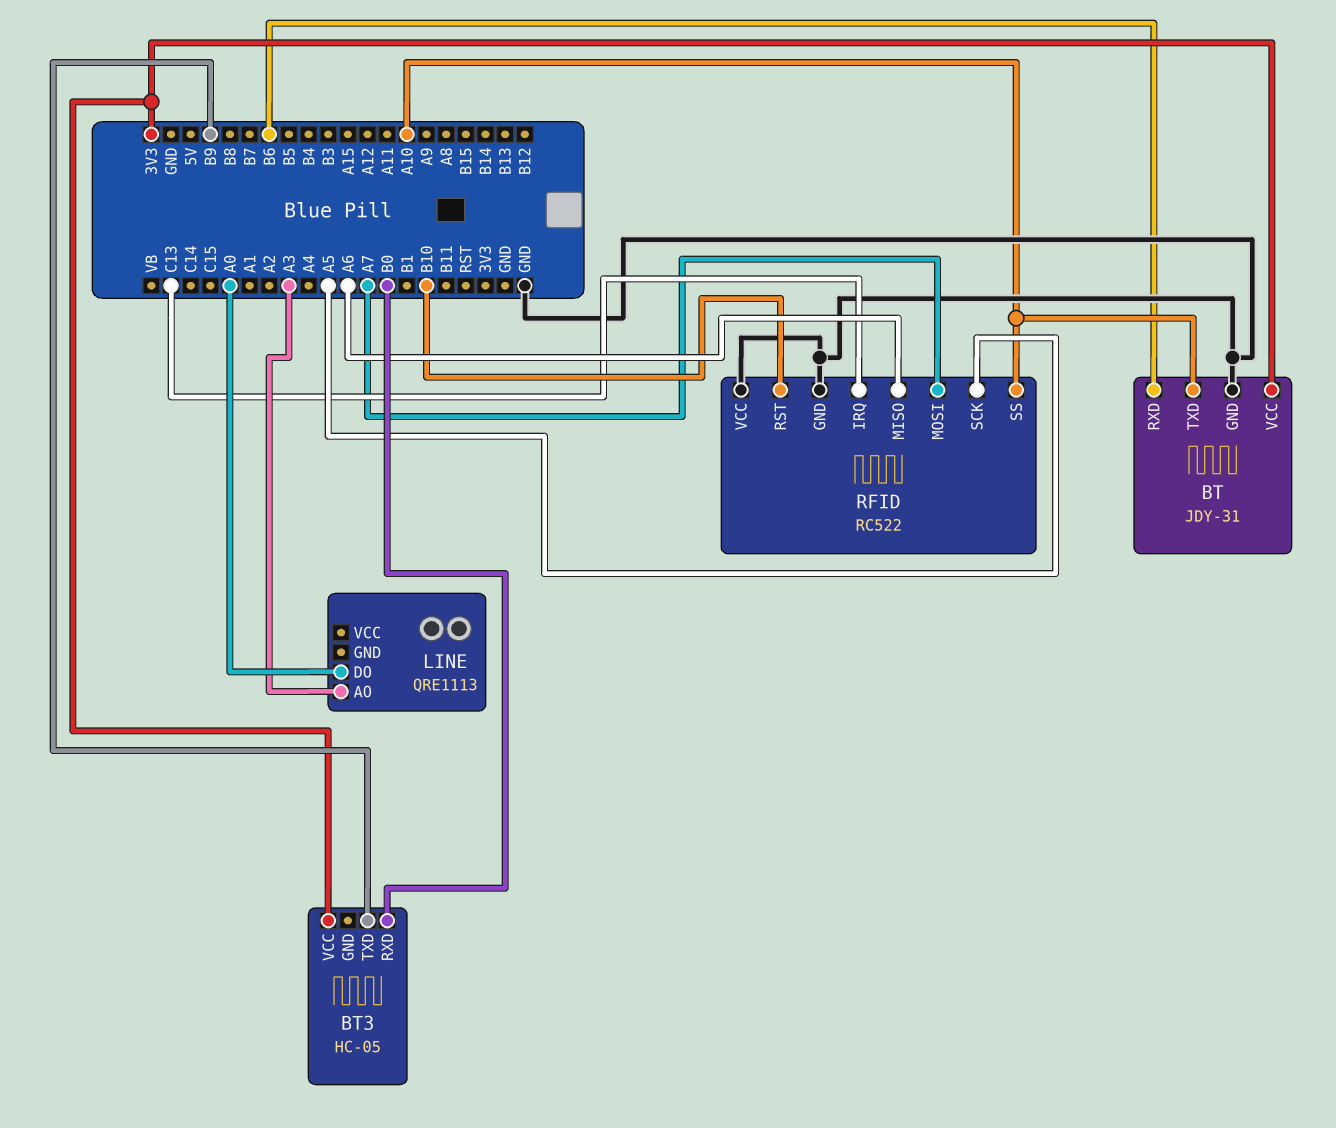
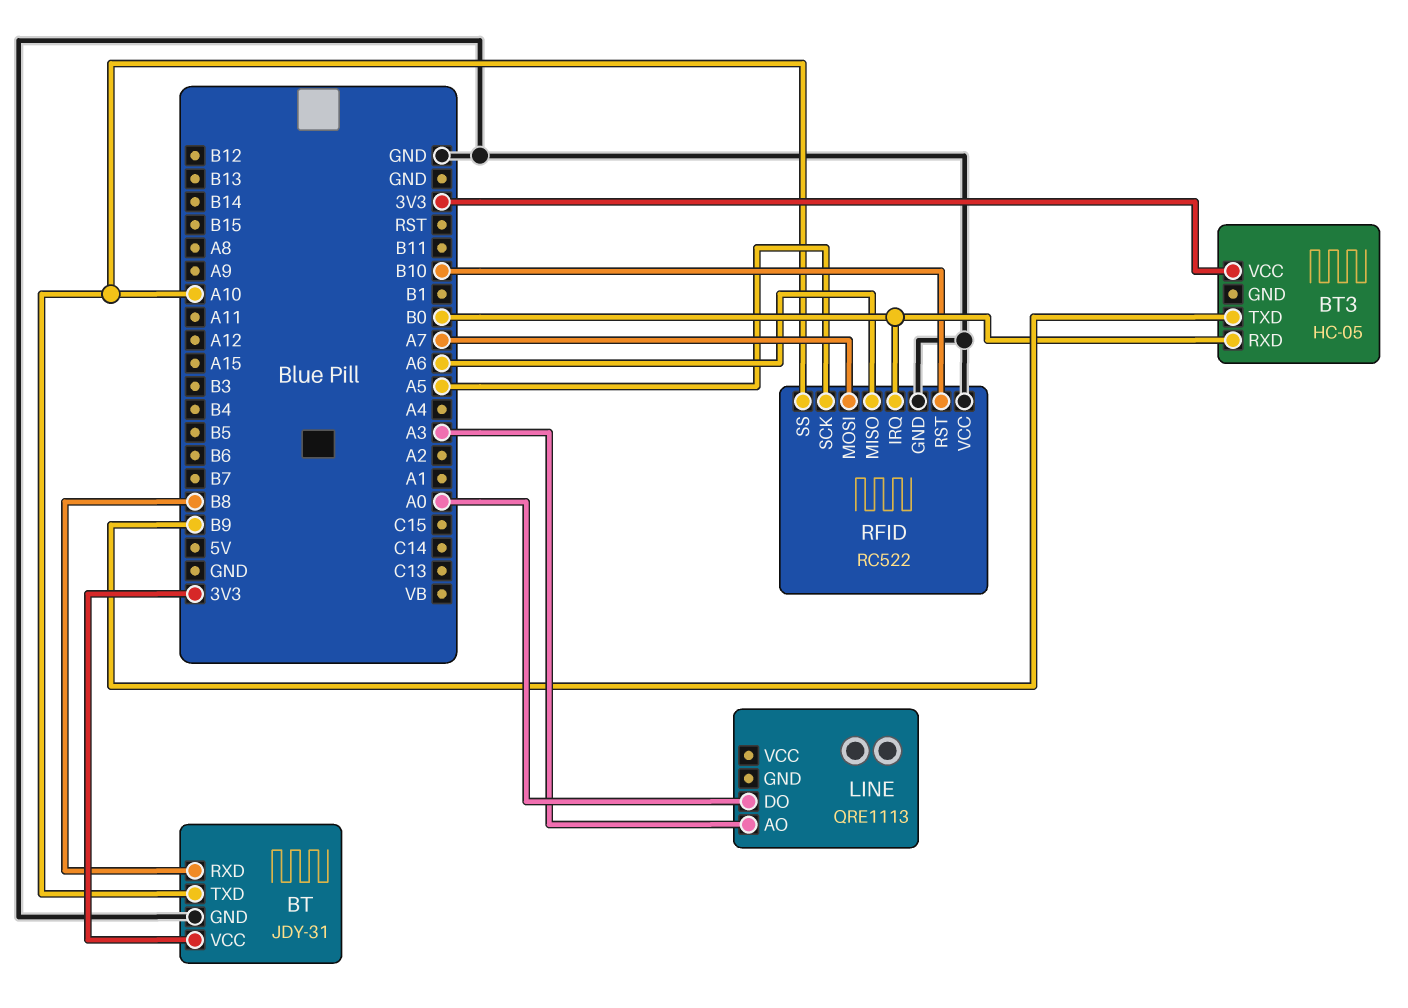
BT pin RXD: B6 -> B8
RFID pin IRQ: C13 -> B0

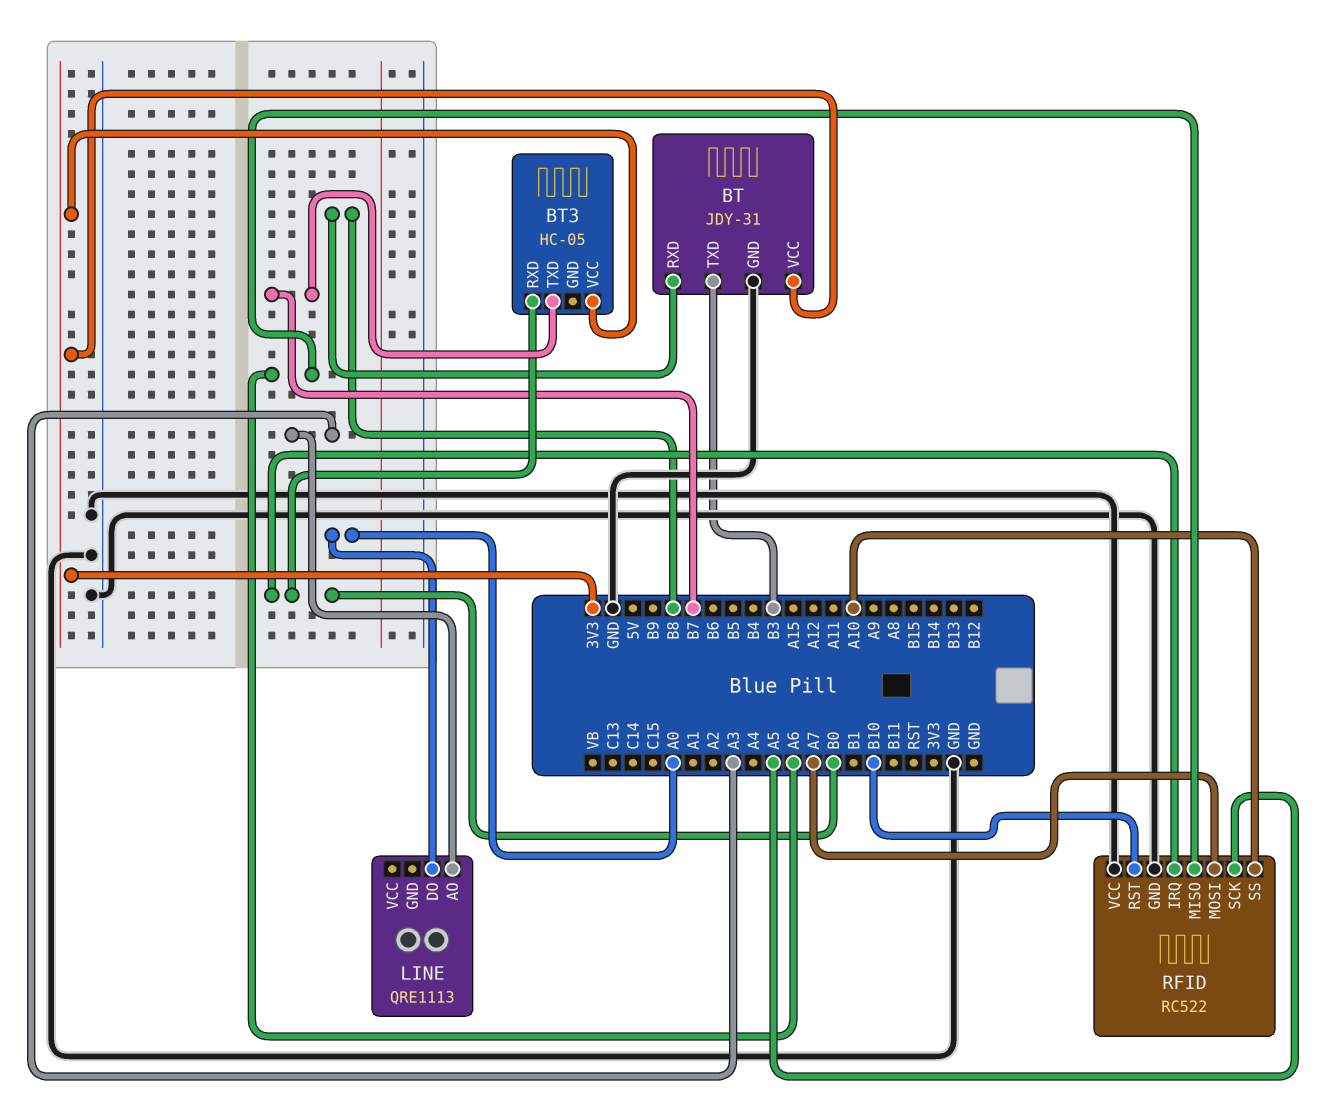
BT pin TXD: A10 -> B3
BT3 pin TXD: B9 -> B7

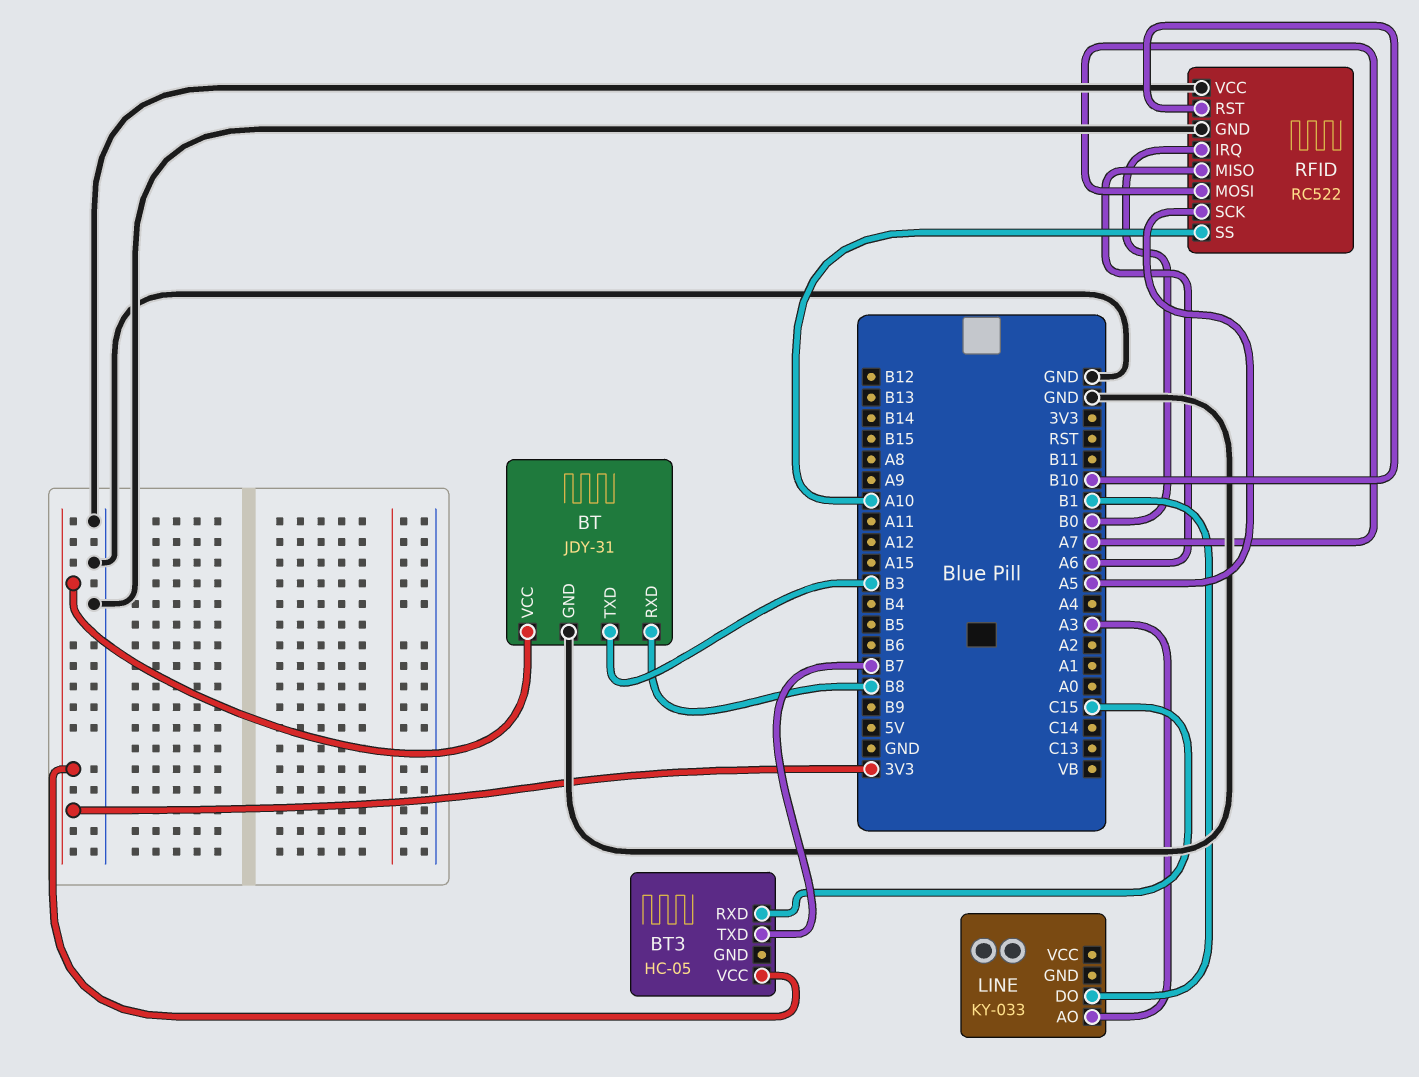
BT3 pin RXD: B0 -> C15
LINE: QRE1113 -> KY-033
LINE pin DO: A0 -> B1

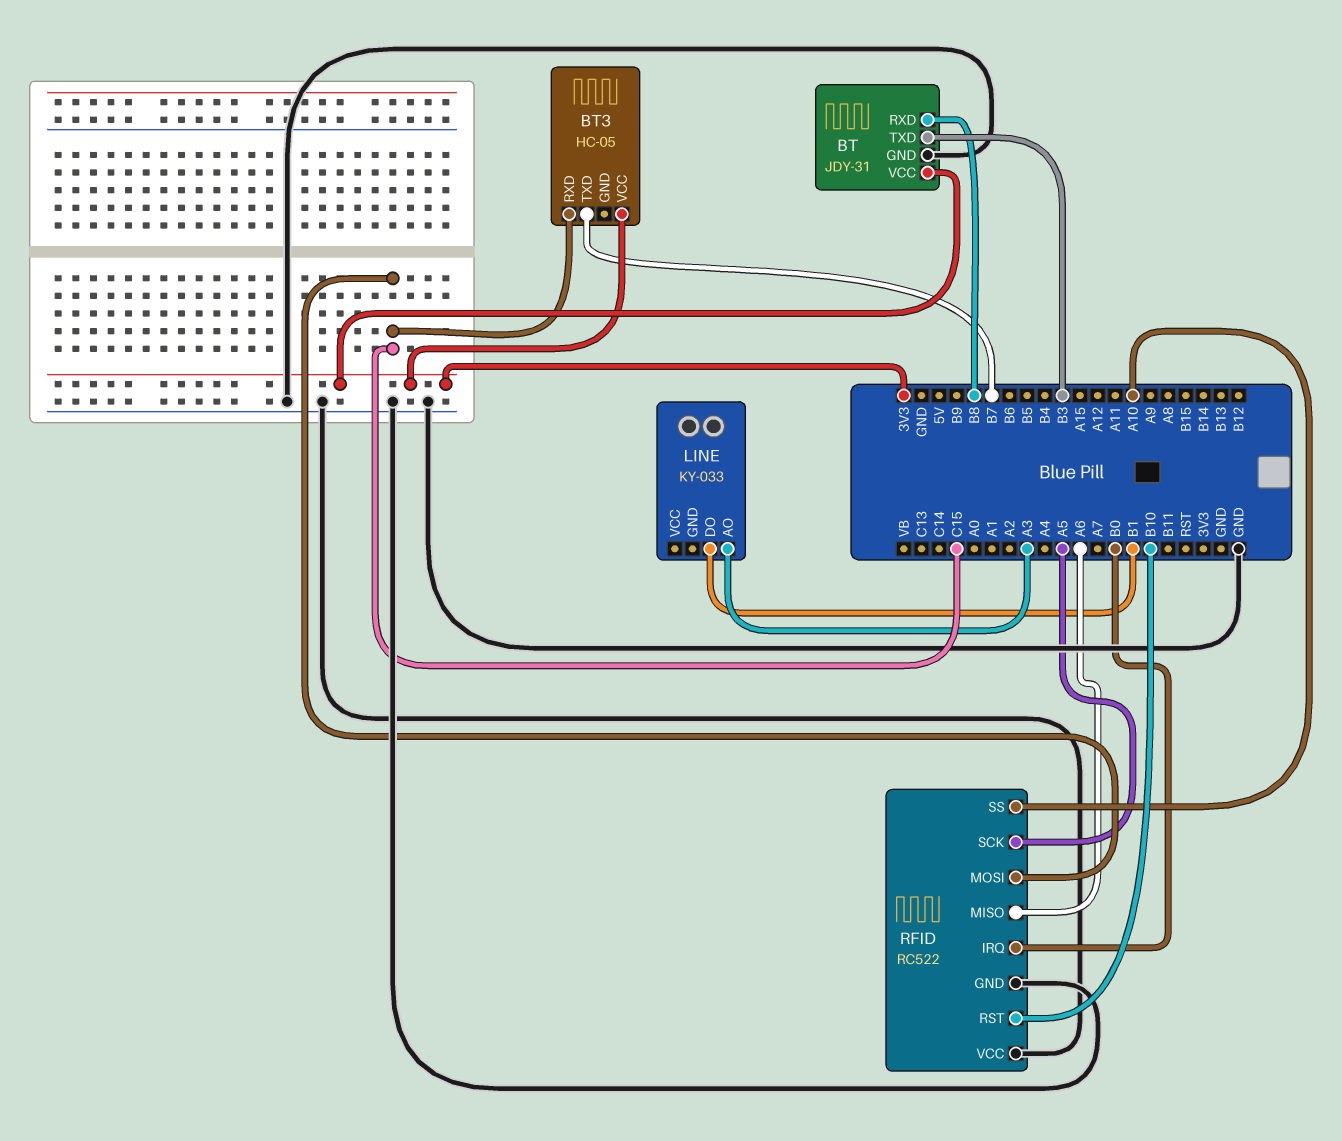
RFID pin MOSI: A7 -> C15

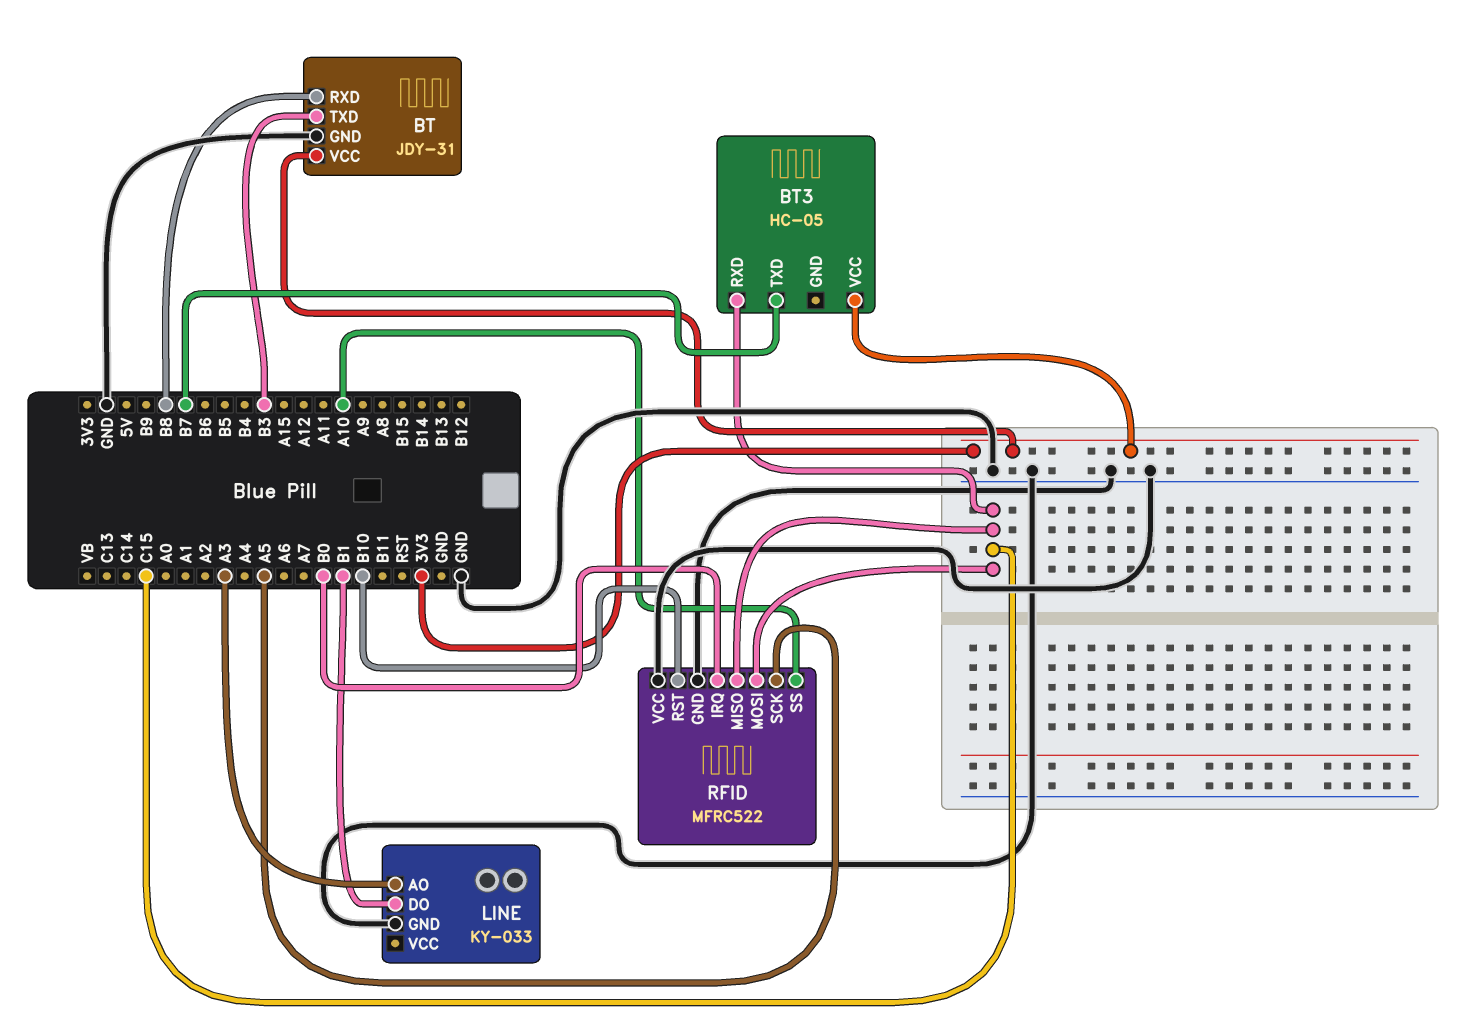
LINE pin GND: none -> GND
RFID: RC522 -> MFRC522
RFID pin MISO: A6 -> C15

